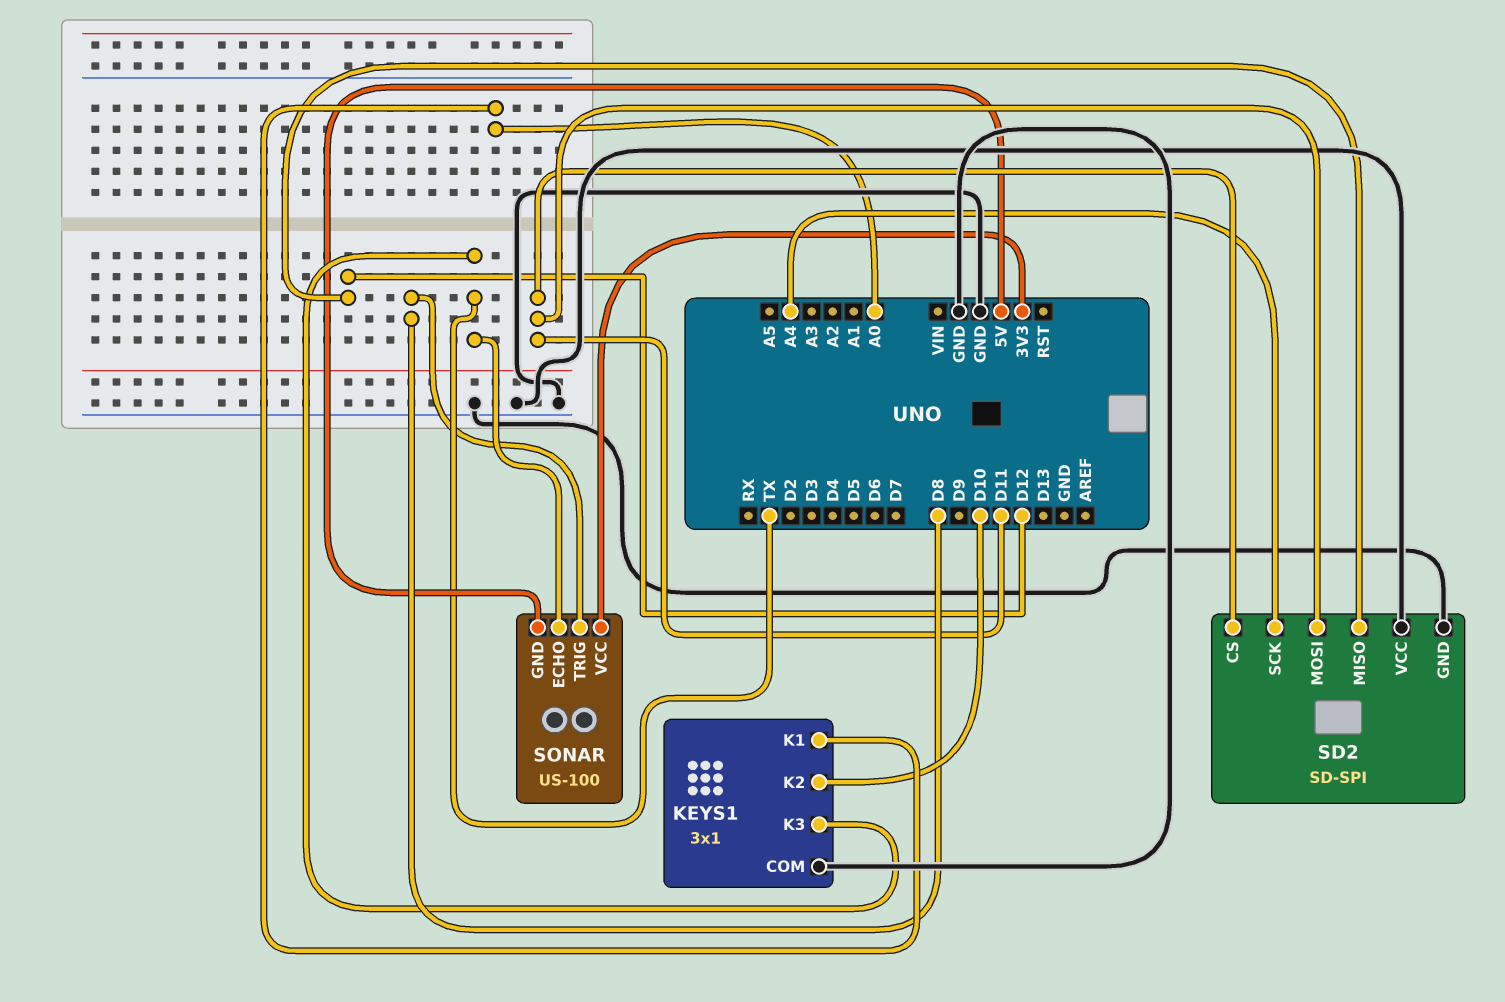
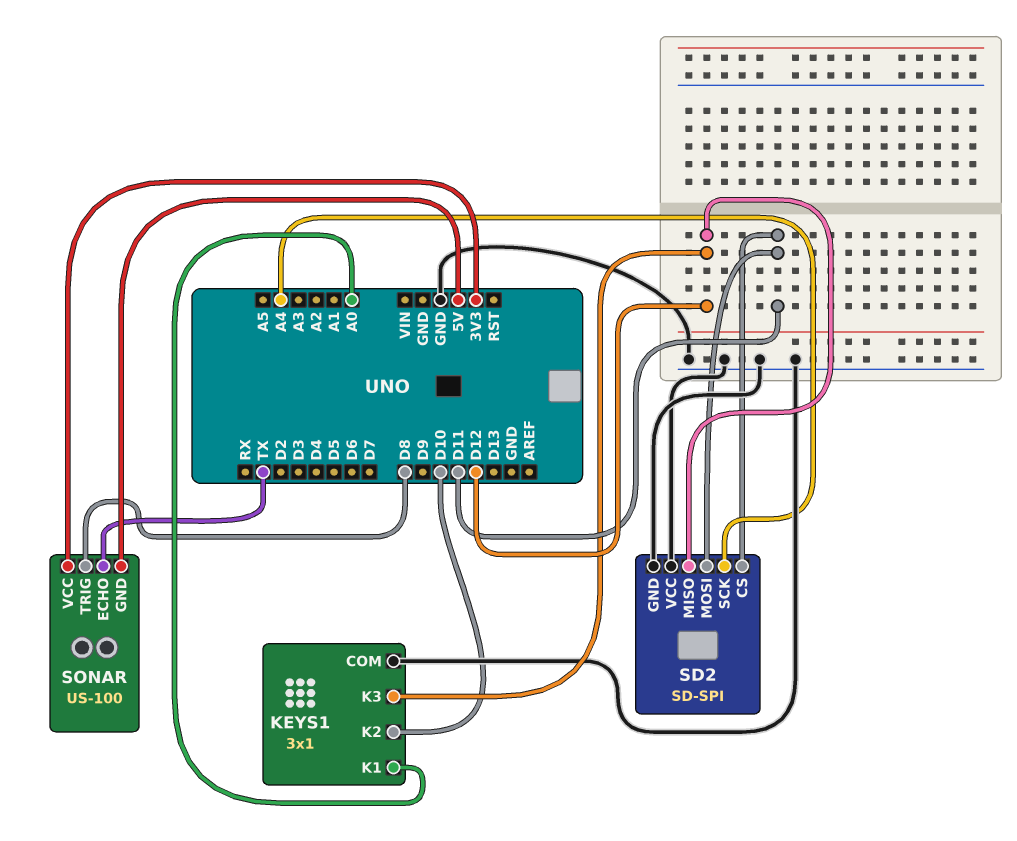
KEYS1 pin K3: TX -> D12

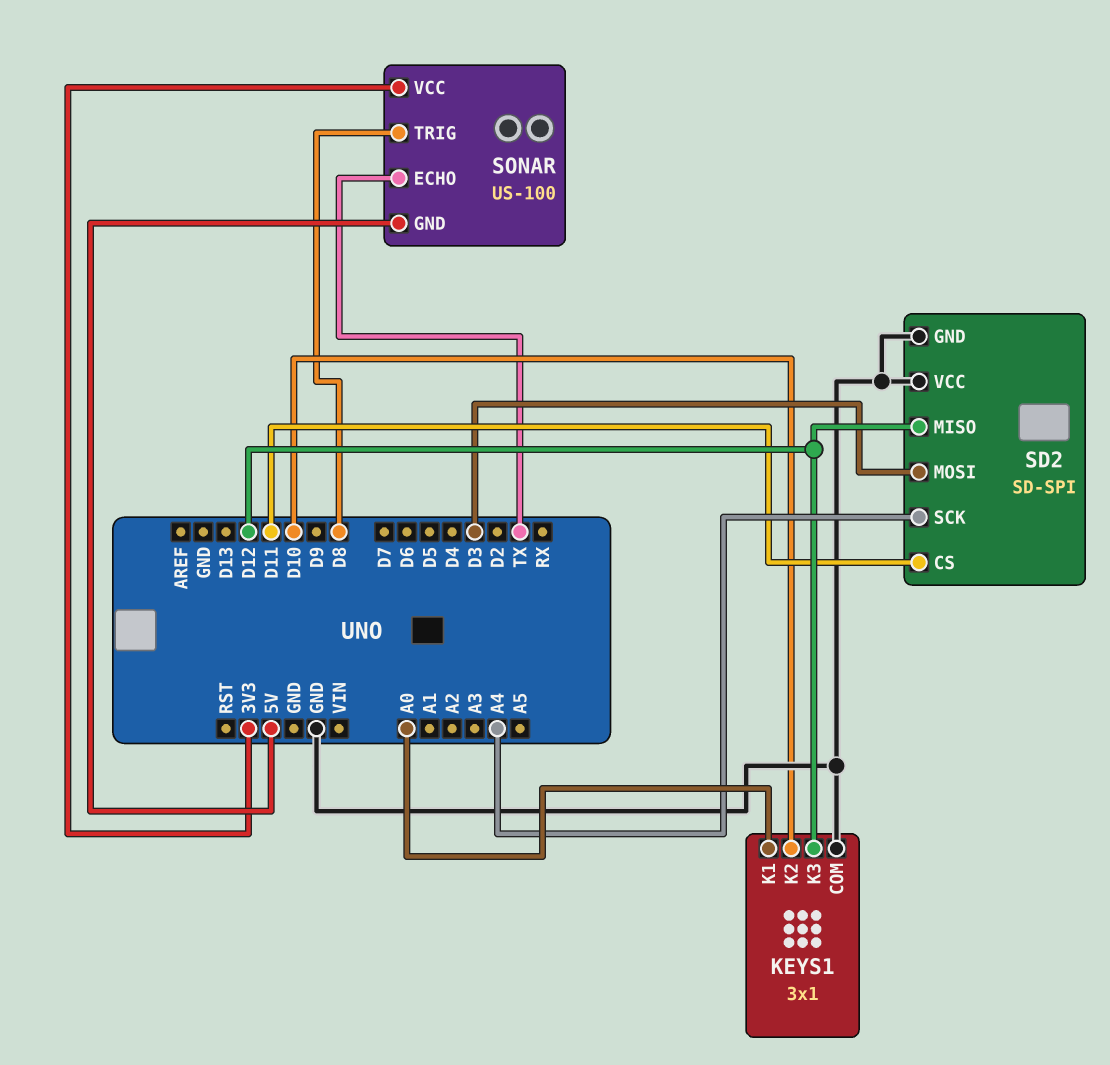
SD2 pin MOSI: D11 -> D3

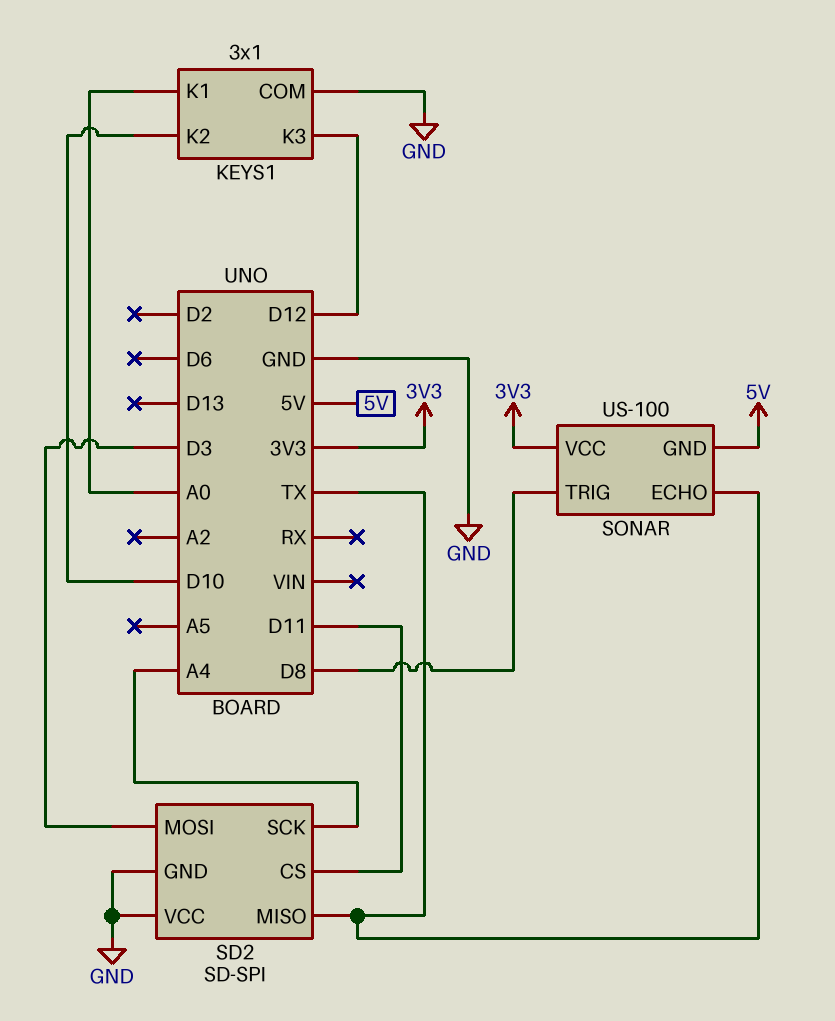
SD2 pin MISO: D12 -> TX

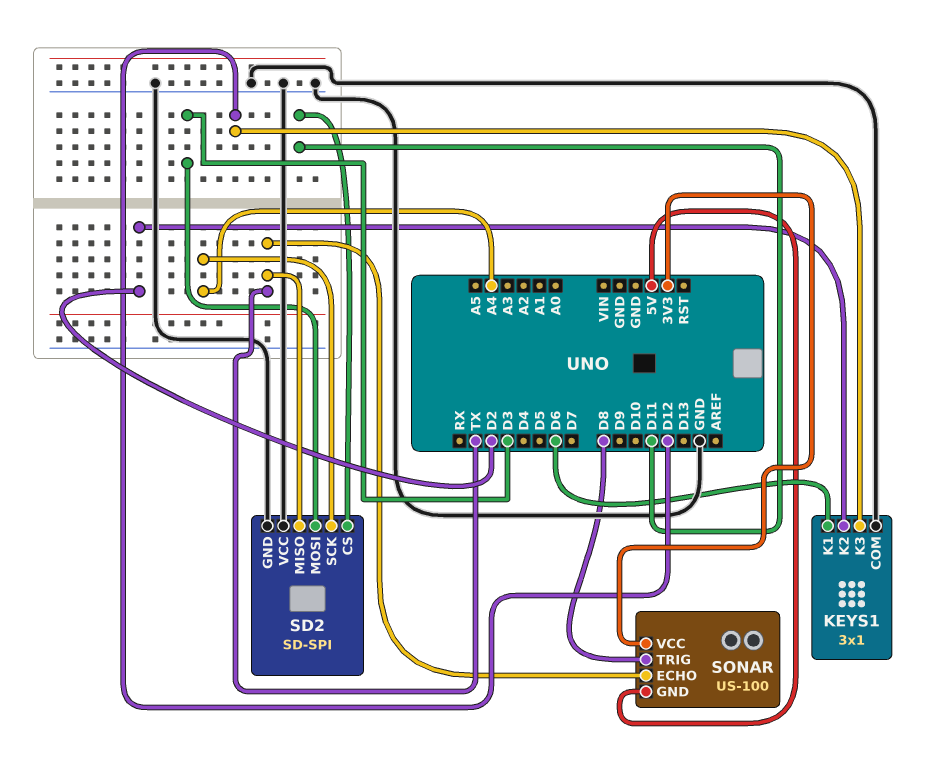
KEYS1 pin K1: A0 -> D6
KEYS1 pin K2: D10 -> D2

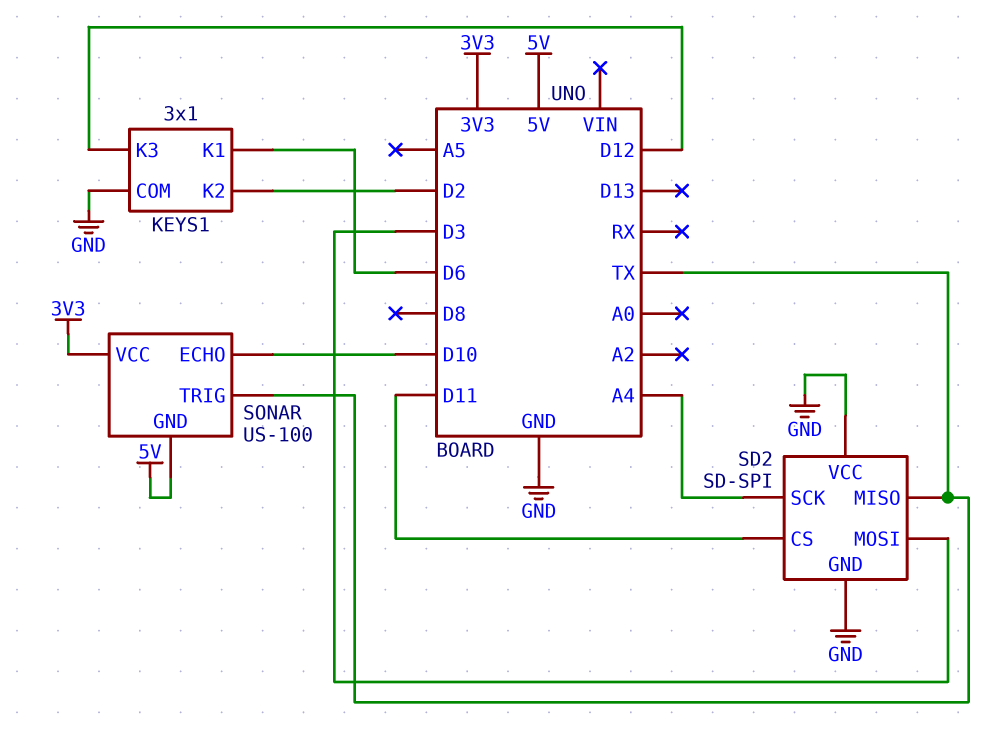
SONAR pin ECHO: TX -> D10
SONAR pin TRIG: D8 -> TX

